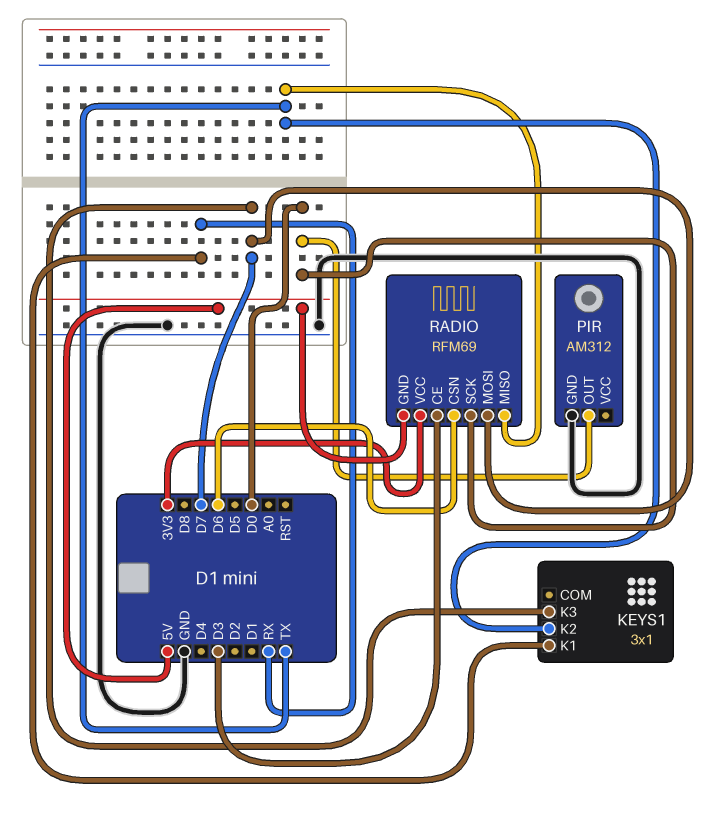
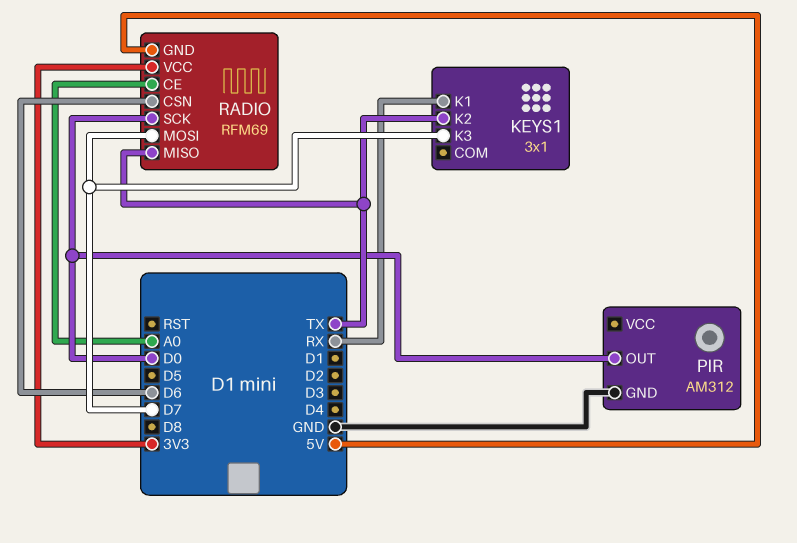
RADIO pin CE: D3 -> A0

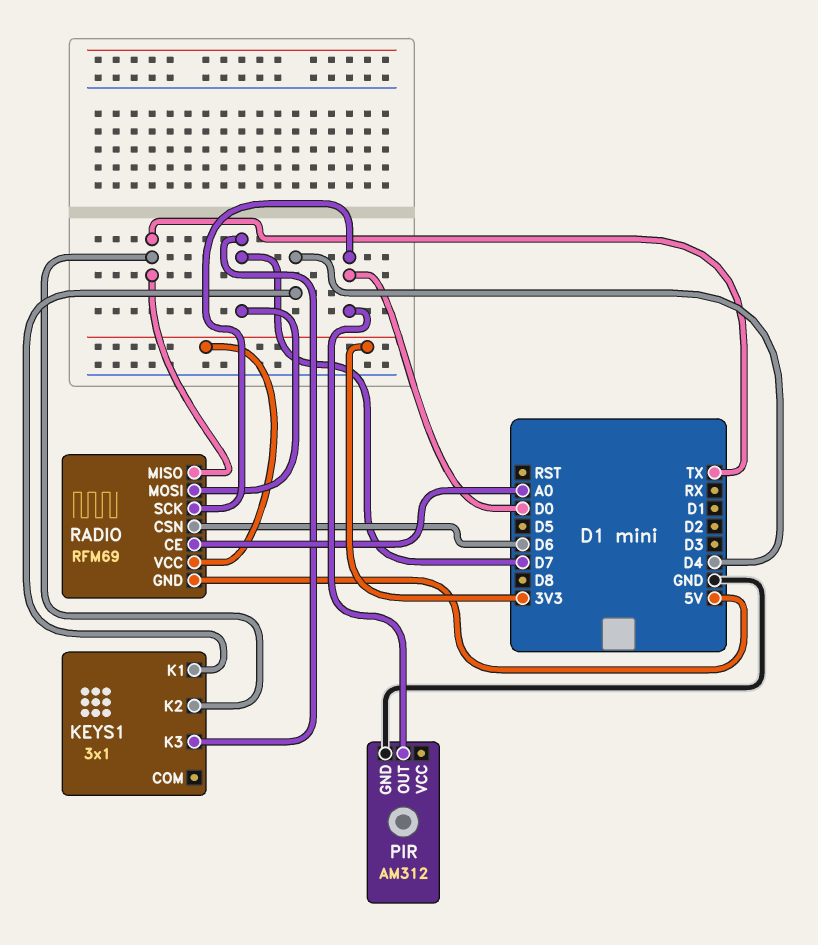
KEYS1 pin K1: RX -> D4

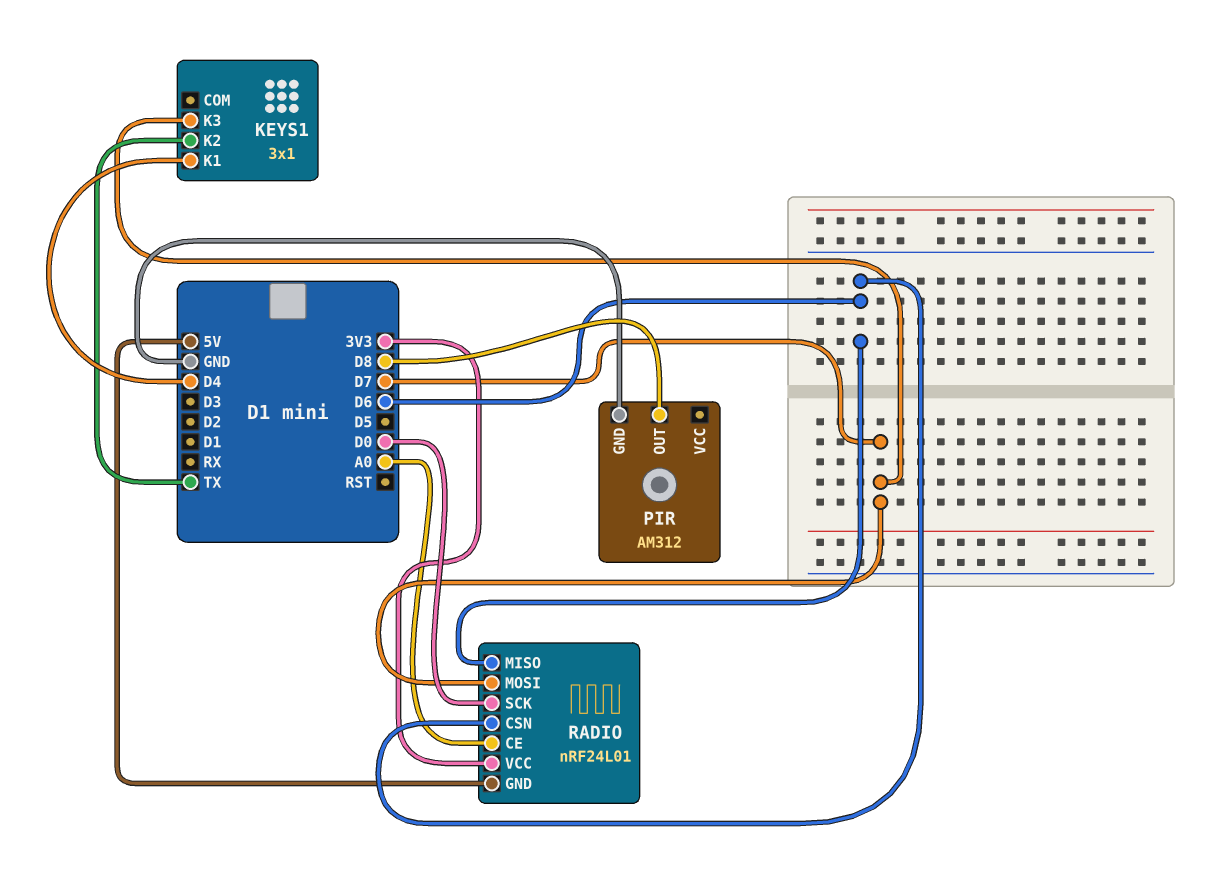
PIR pin OUT: D0 -> D8
RADIO: RFM69 -> nRF24L01
RADIO pin MISO: TX -> D6

